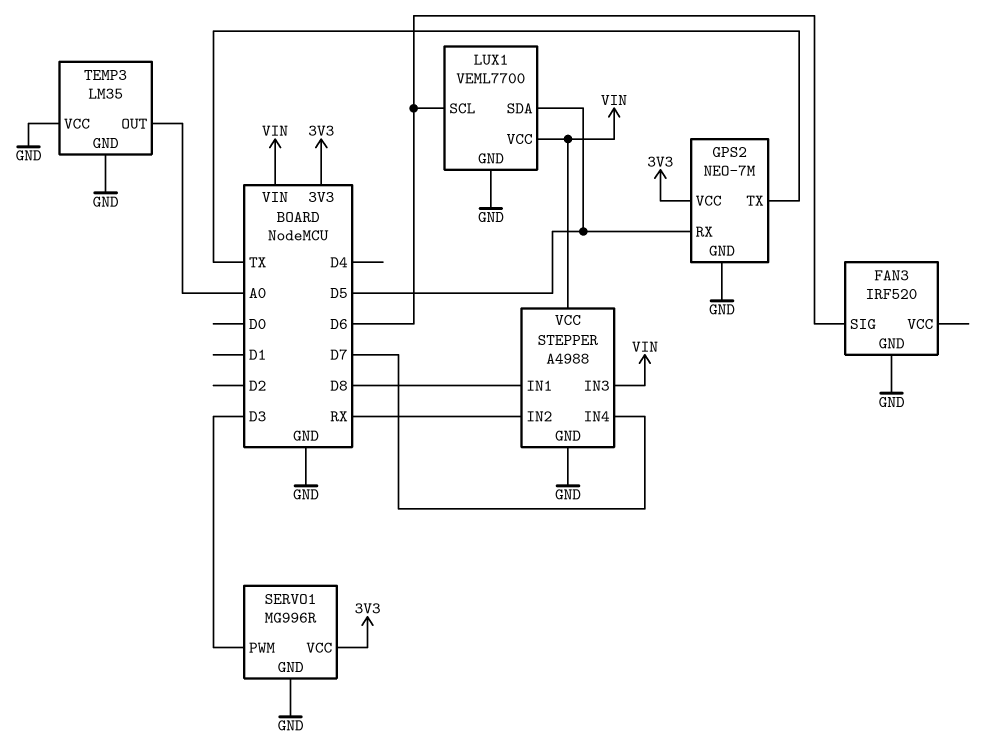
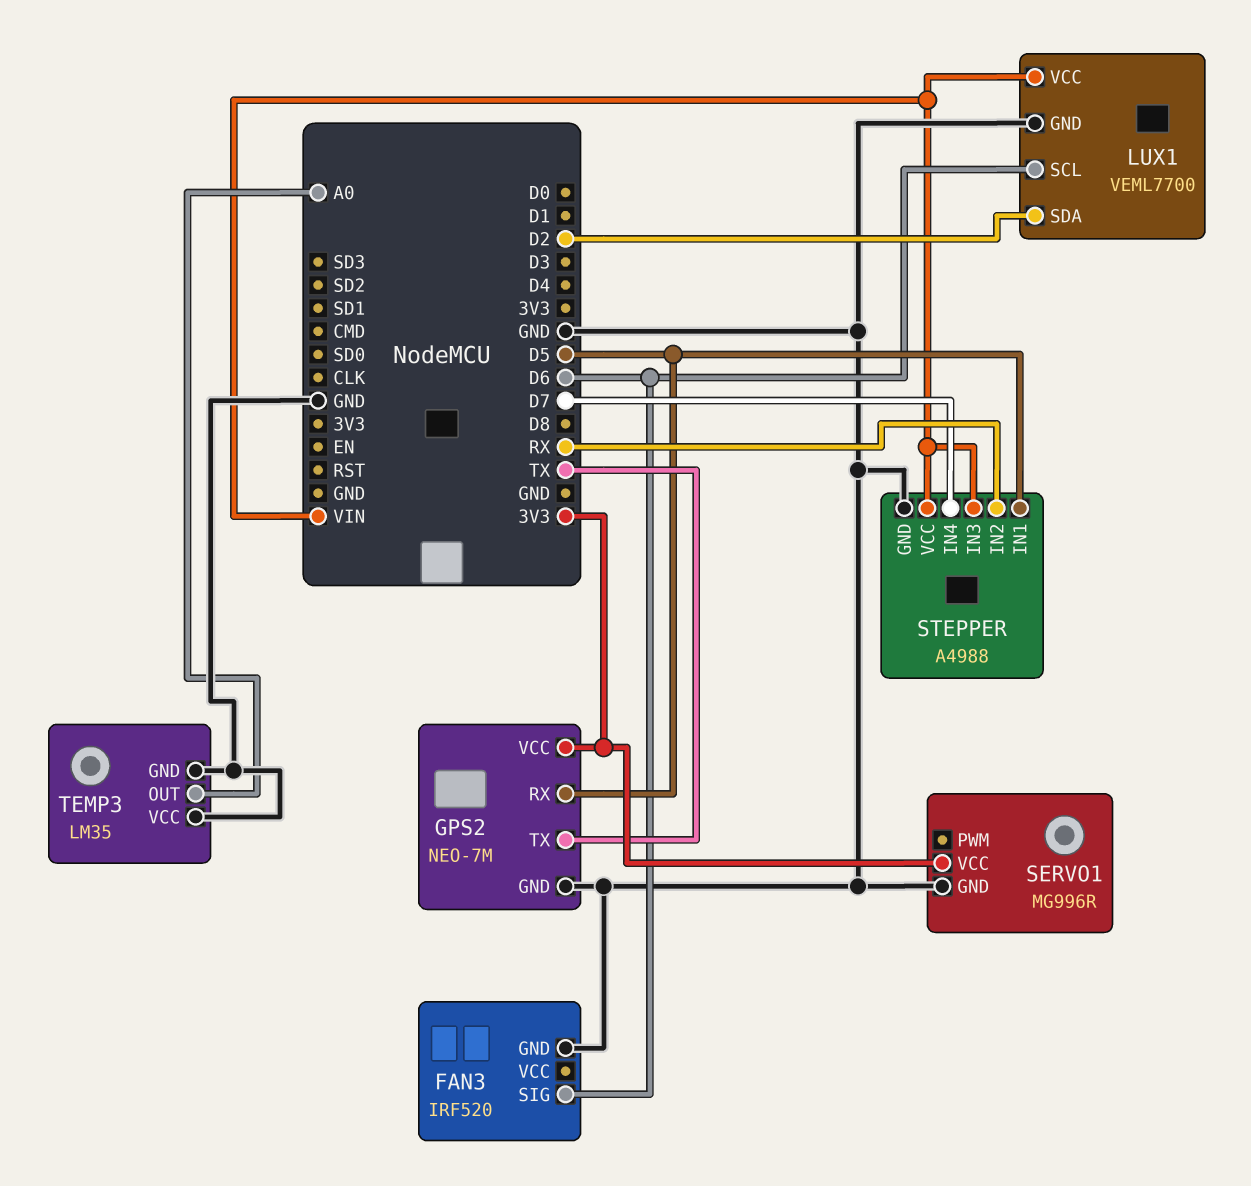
LUX1 pin SDA: D5 -> D2
SERVO1 pin PWM: D3 -> none
STEPPER pin IN1: D8 -> D5

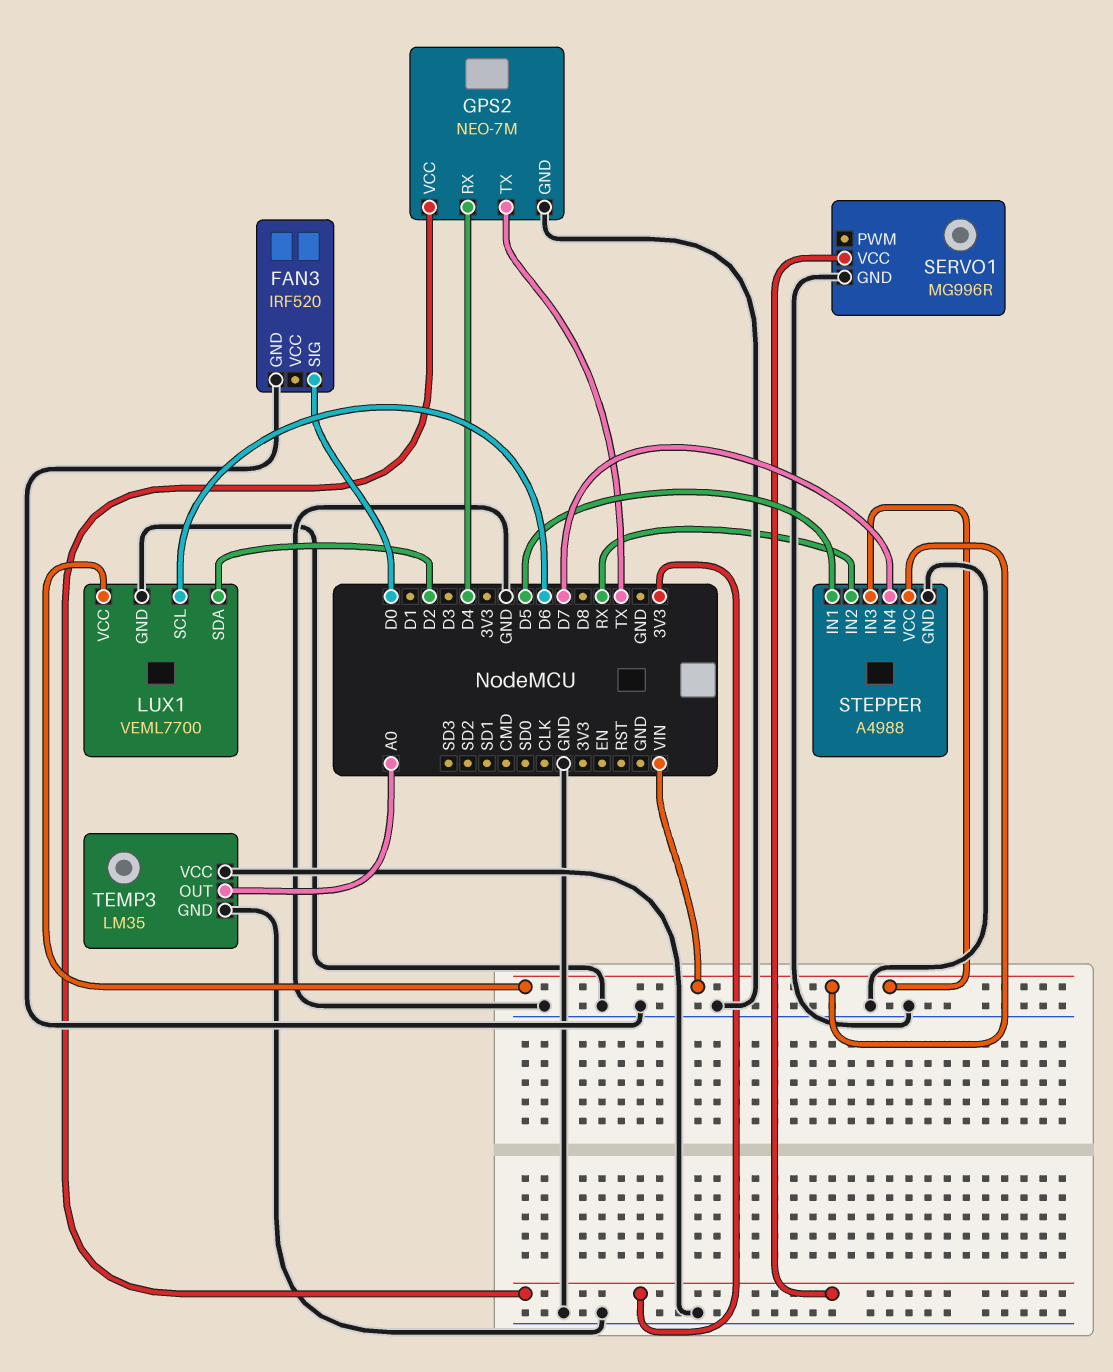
FAN3 pin SIG: D6 -> D0
GPS2 pin RX: D5 -> D4

